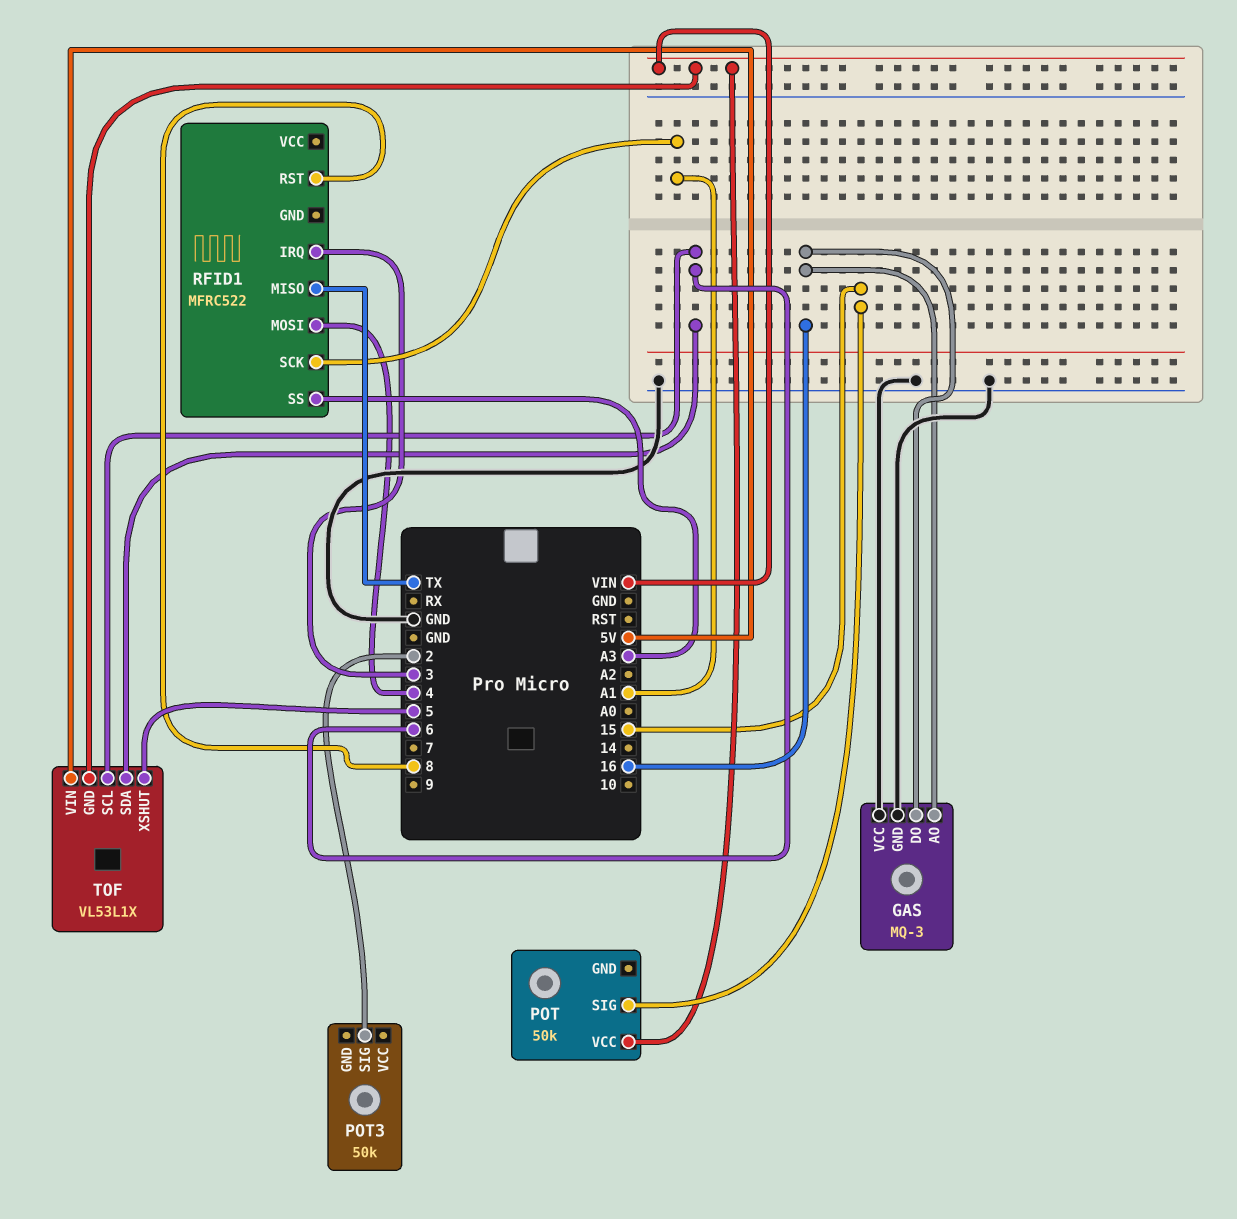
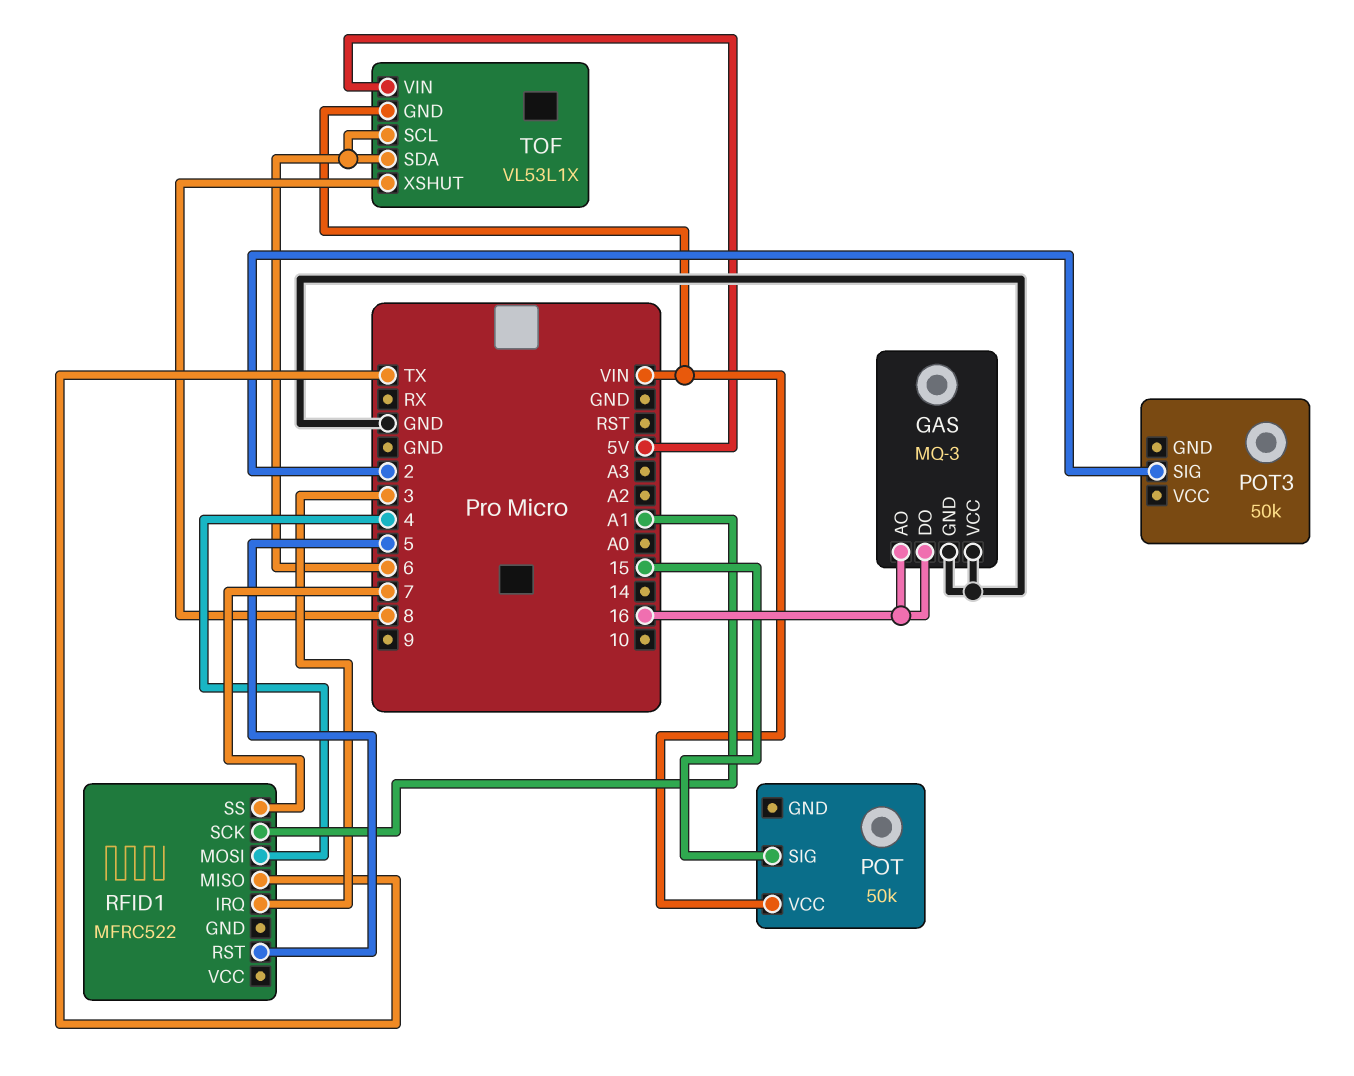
RFID1 pin RST: 8 -> 5
RFID1 pin SS: A3 -> 7
TOF pin XSHUT: 5 -> 8

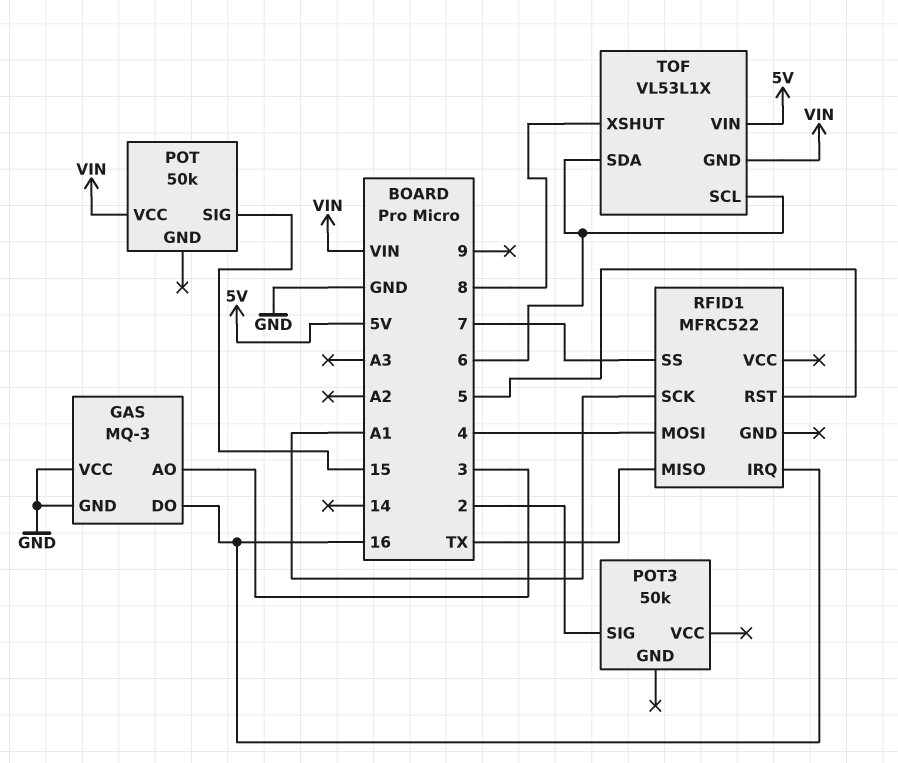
GAS pin AO: 16 -> 3
RFID1 pin IRQ: 3 -> 16

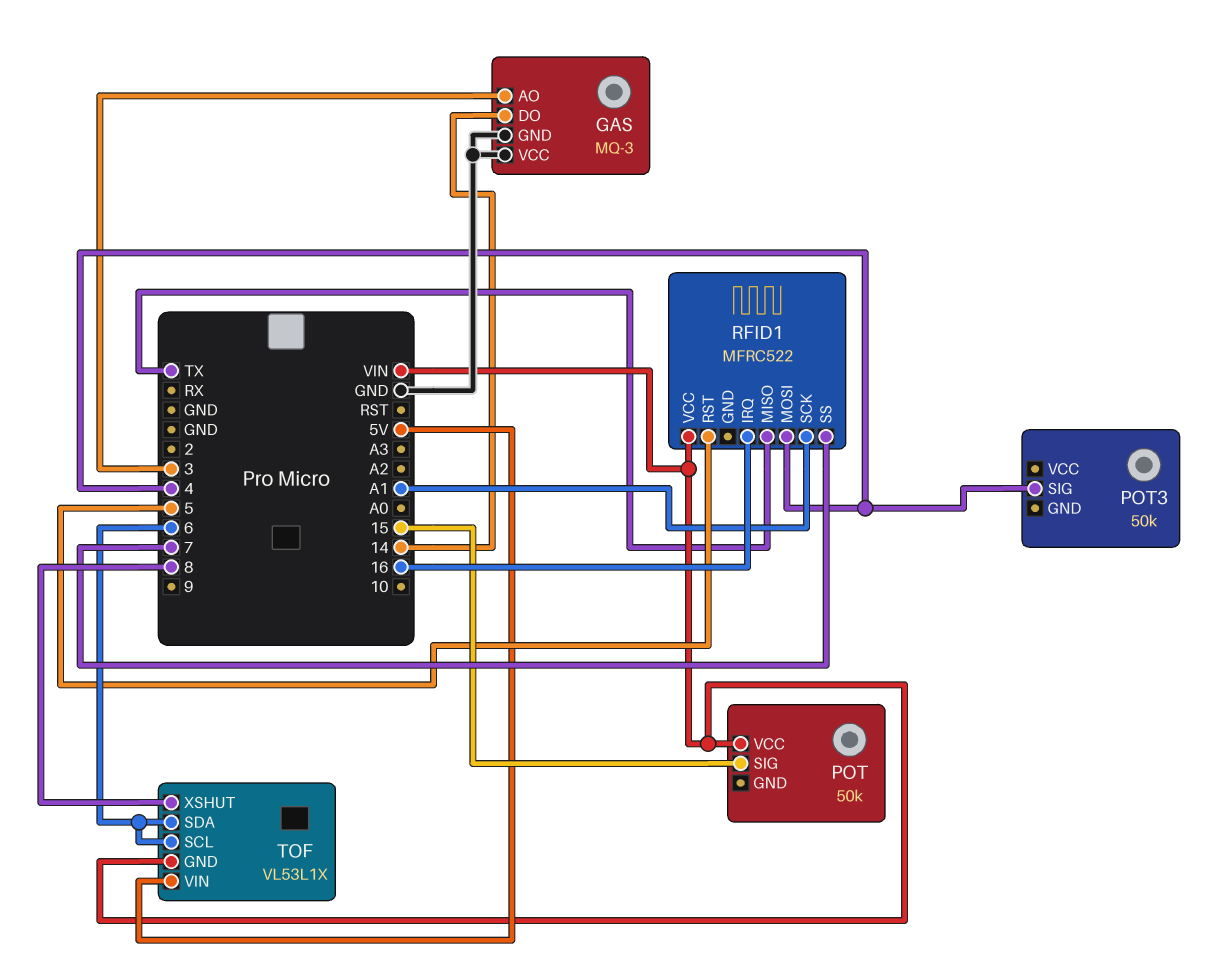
GAS pin DO: 16 -> 14
POT3 pin SIG: 2 -> 4
RFID1 pin VCC: none -> VIN

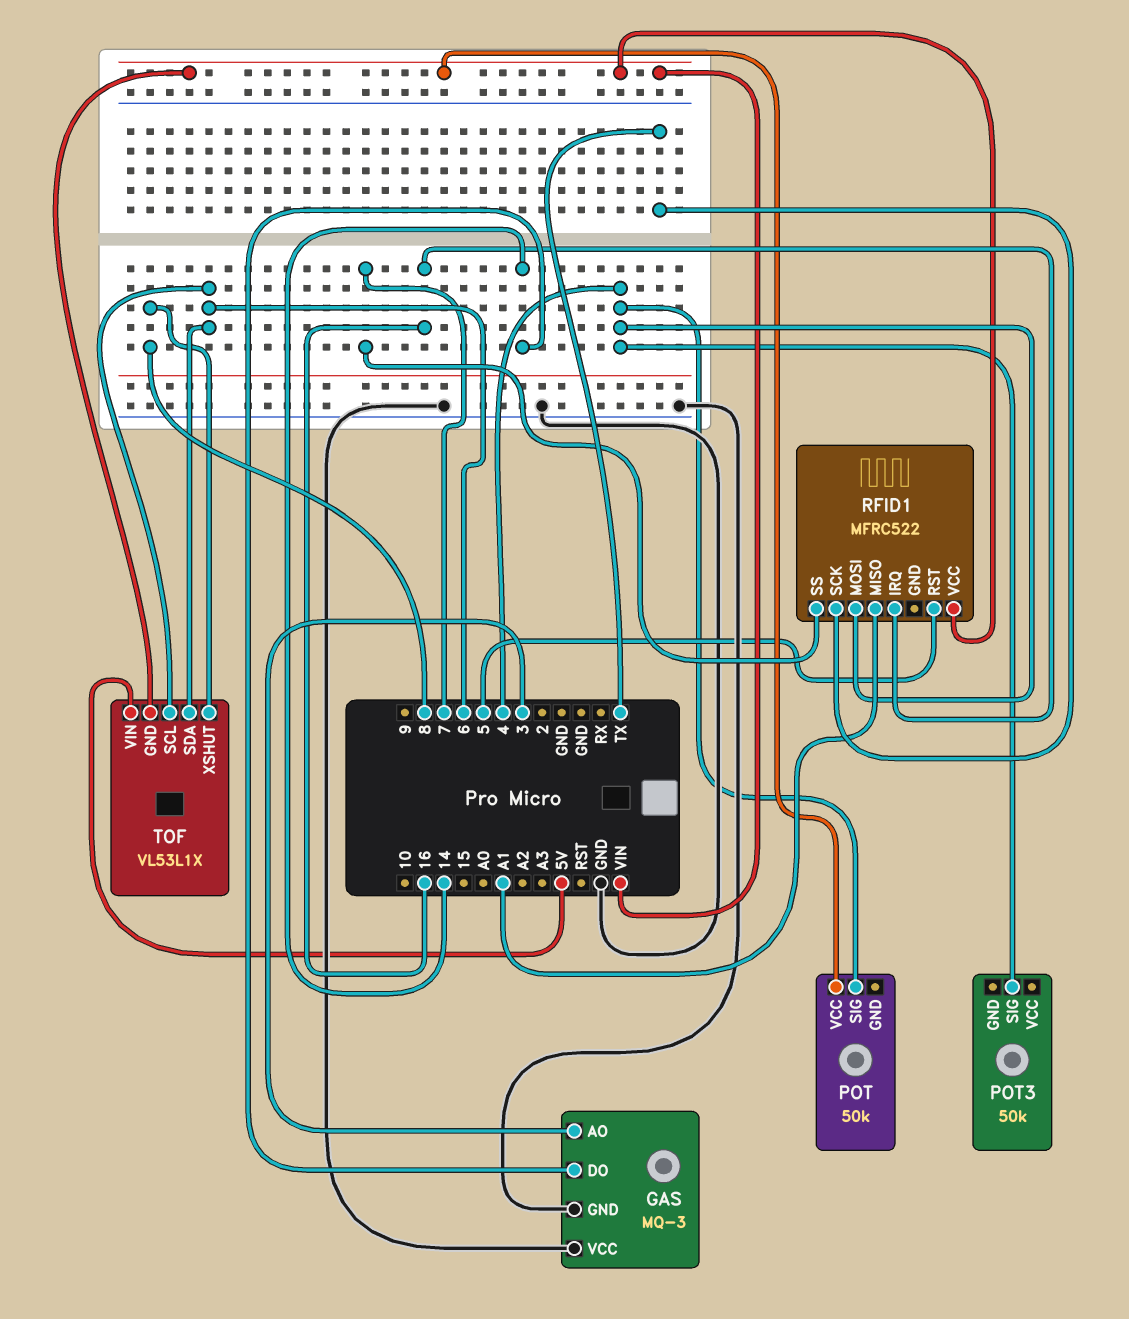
POT pin SIG: 15 -> 4
RFID1 pin MISO: TX -> A1
RFID1 pin SCK: A1 -> TX

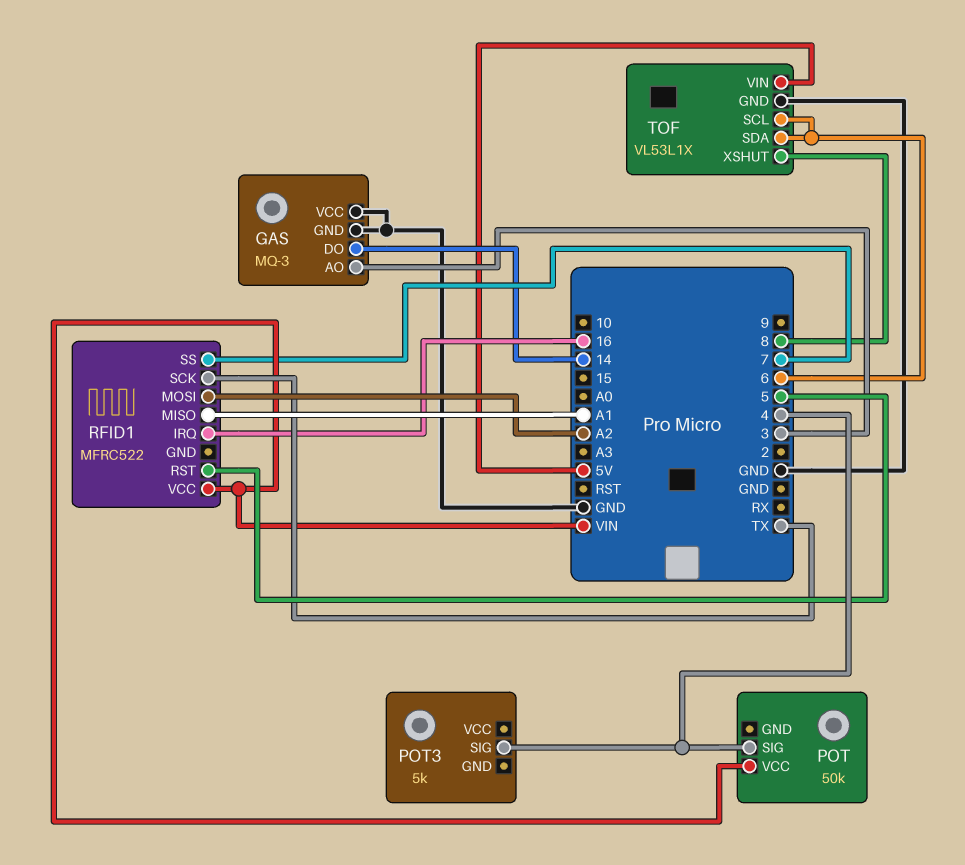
POT3: 50k -> 5k
RFID1 pin MOSI: 4 -> A2
TOF pin GND: VIN -> GND

